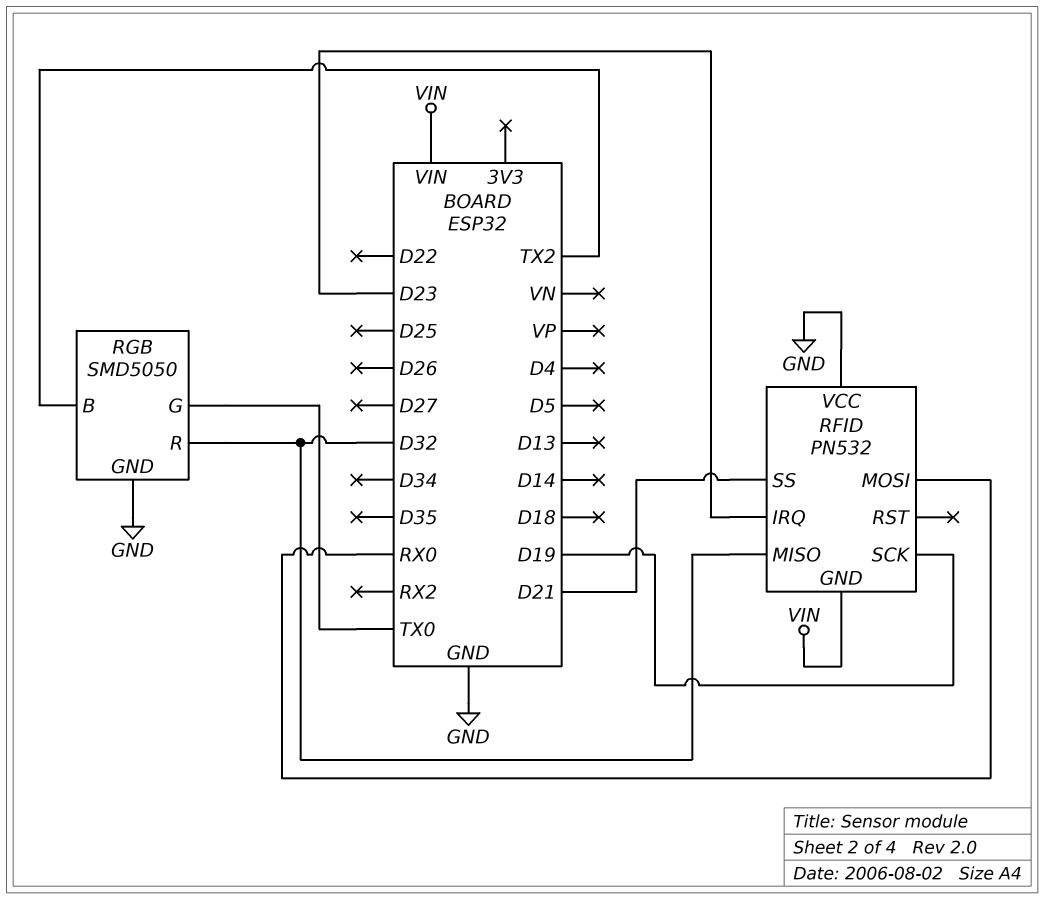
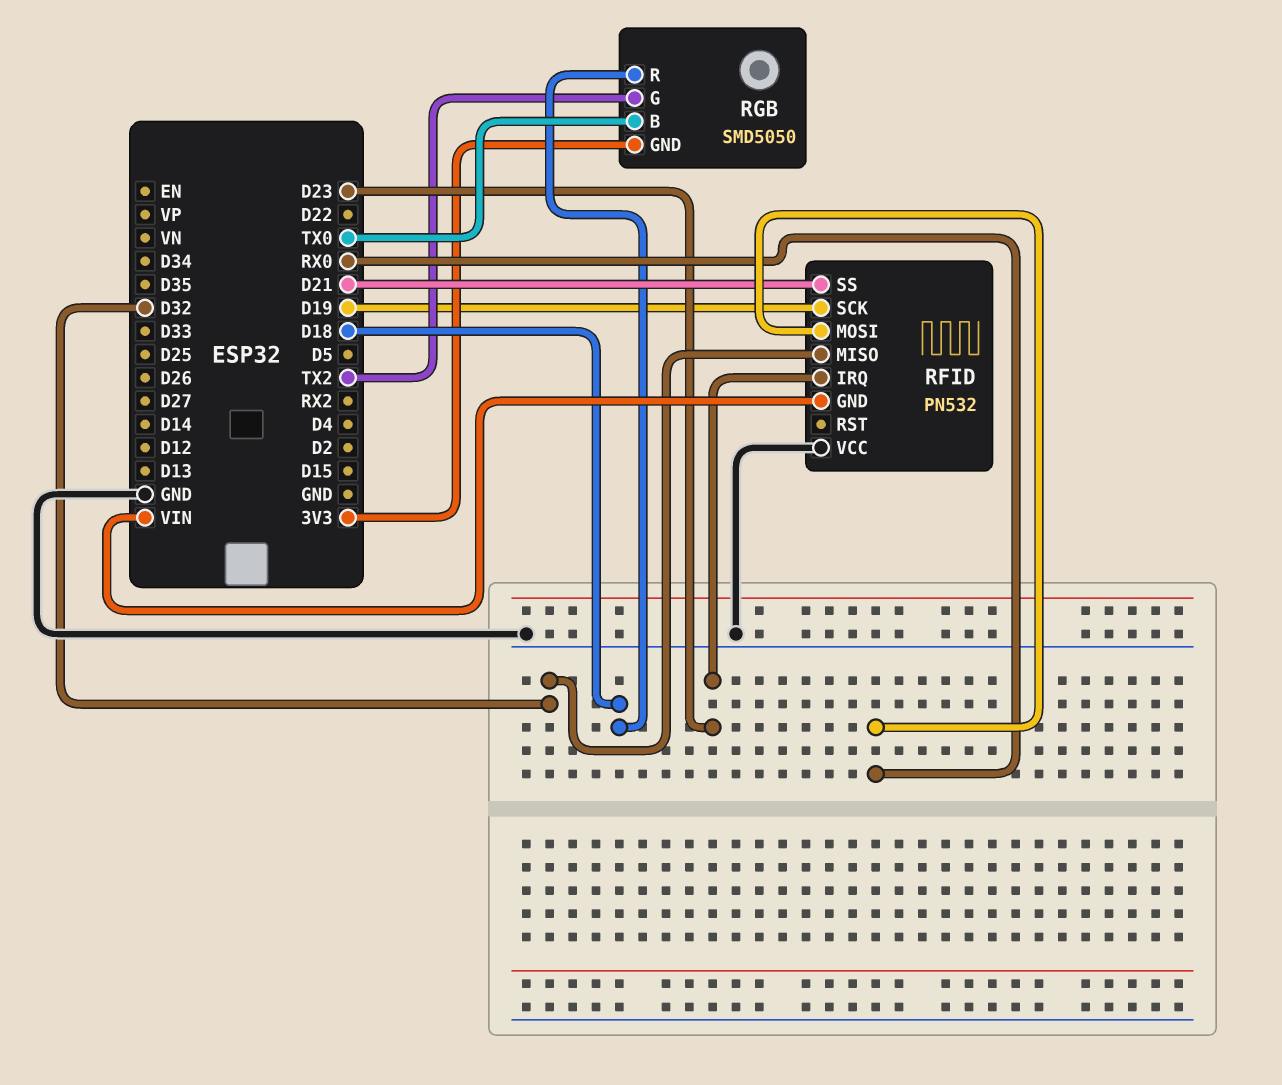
RGB pin B: TX2 -> TX0
RGB pin G: TX0 -> TX2
RGB pin GND: GND -> 3V3
RGB pin R: D32 -> D18

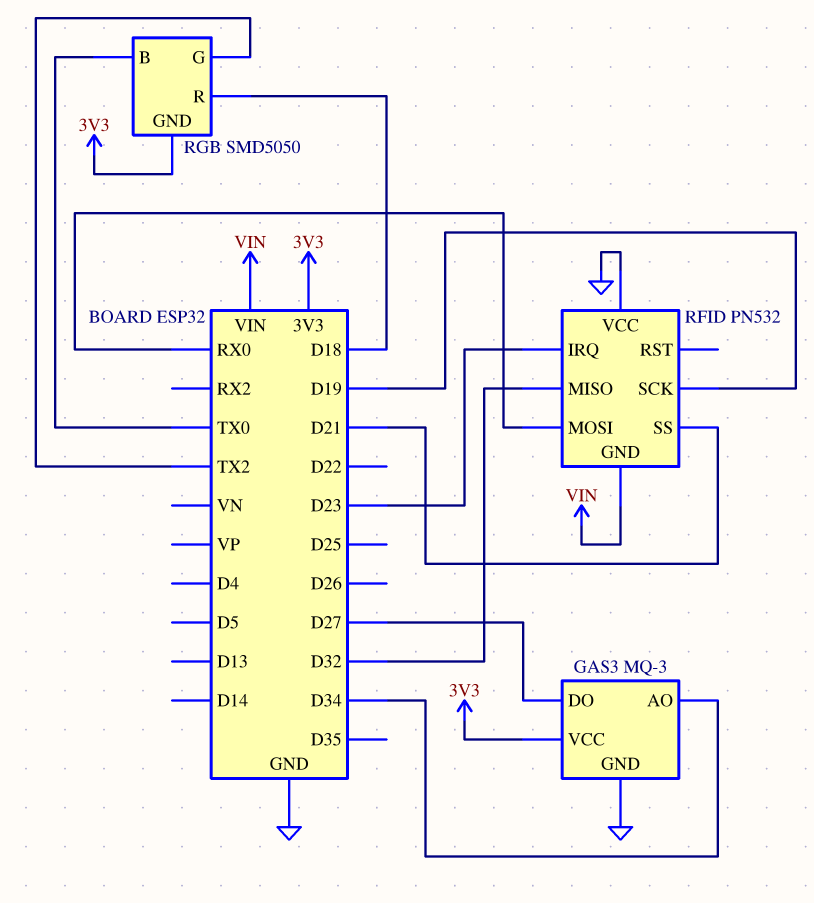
GAS3: none -> MQ-3
GAS3 pin AO: none -> D34
GAS3 pin DO: none -> D27
GAS3 pin GND: none -> GND
GAS3 pin VCC: none -> 3V3

